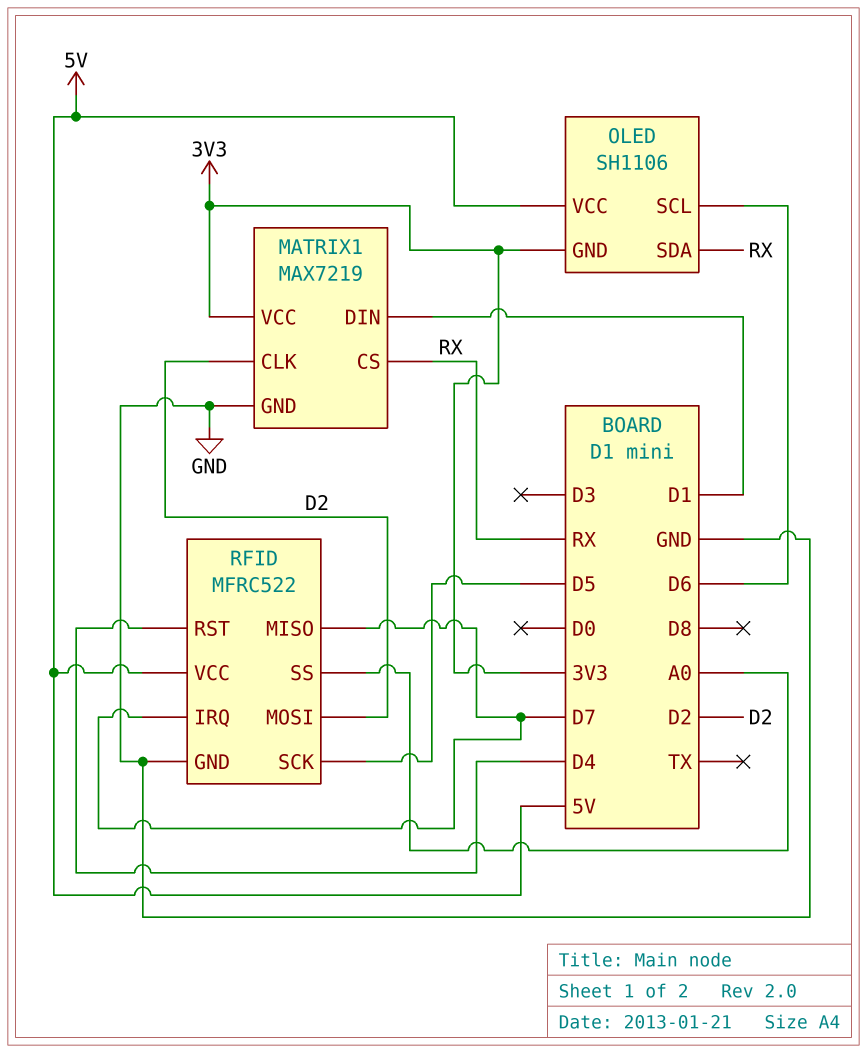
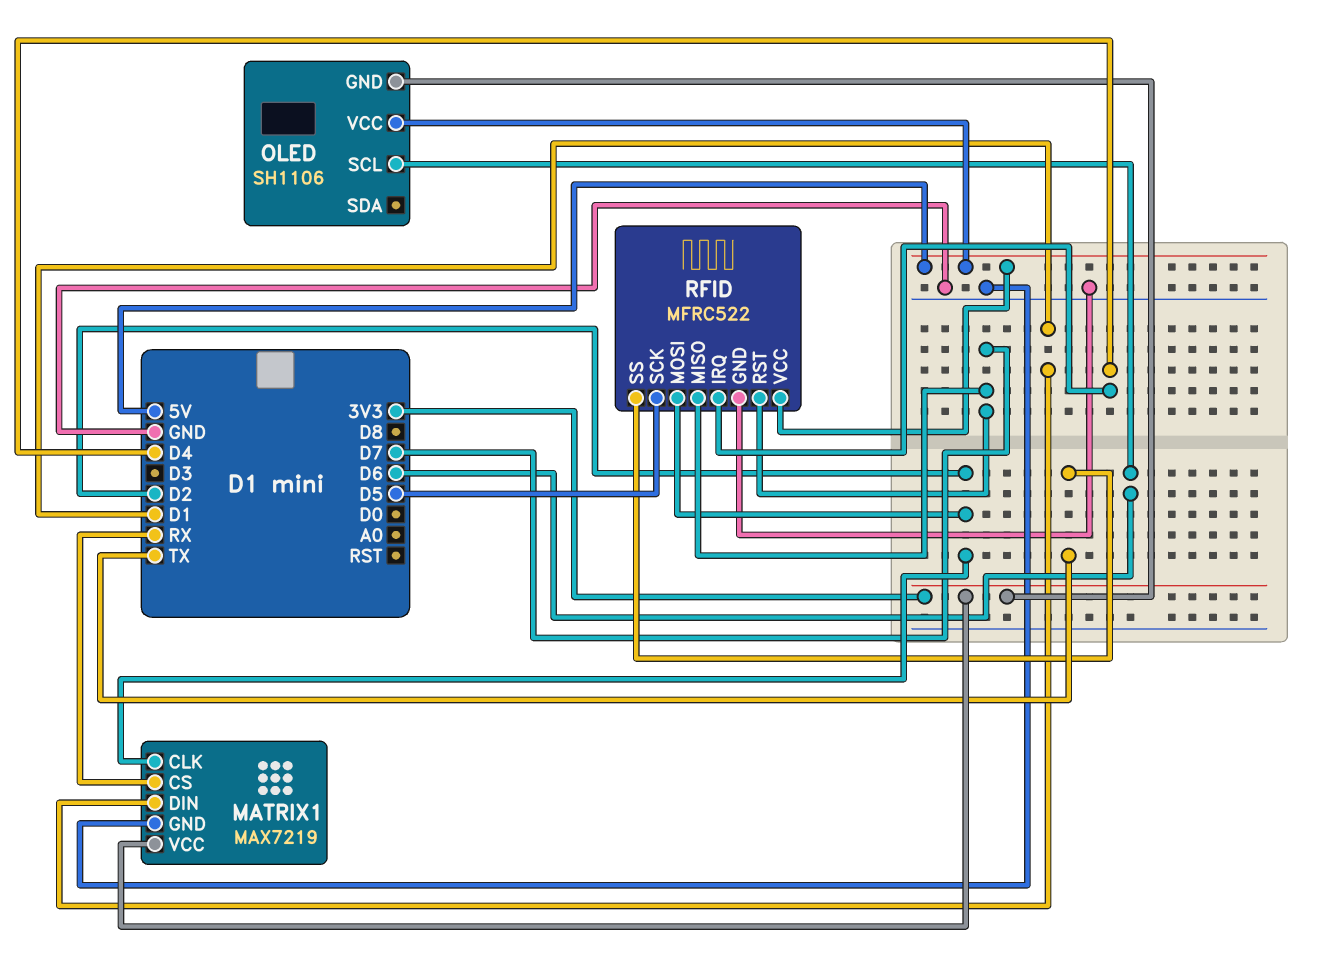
OLED pin SDA: RX -> none
RFID pin IRQ: D7 -> D4
RFID pin RST: D4 -> D7
RFID pin SS: A0 -> TX

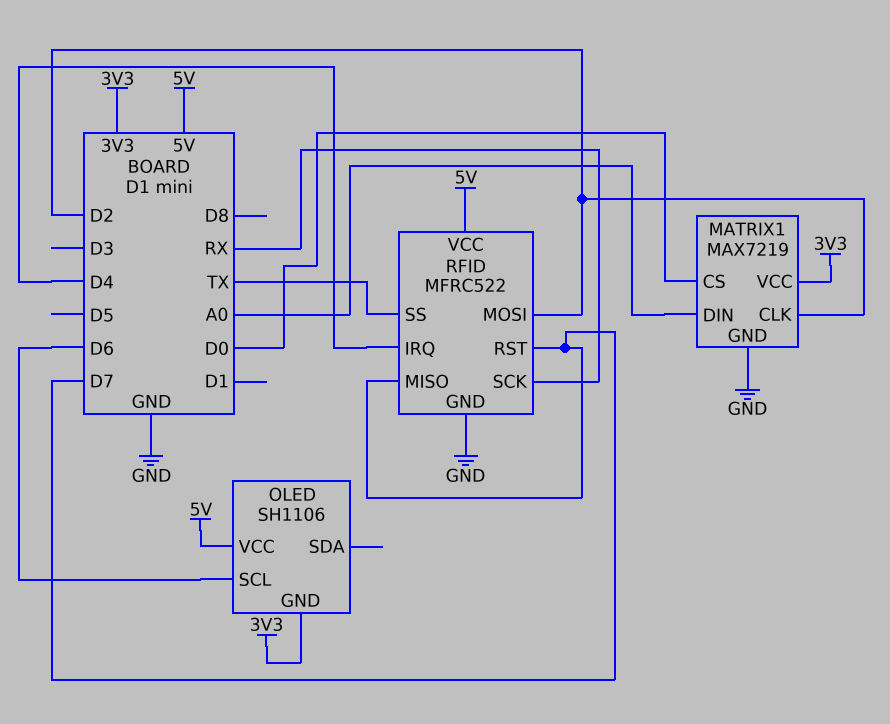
MATRIX1 pin CS: RX -> D0
MATRIX1 pin DIN: D1 -> A0
RFID pin SCK: D5 -> RX

